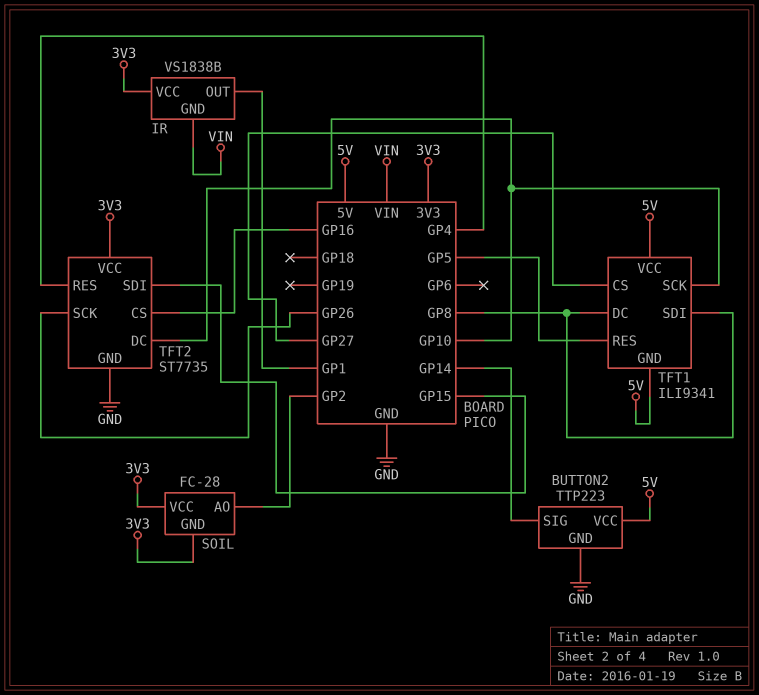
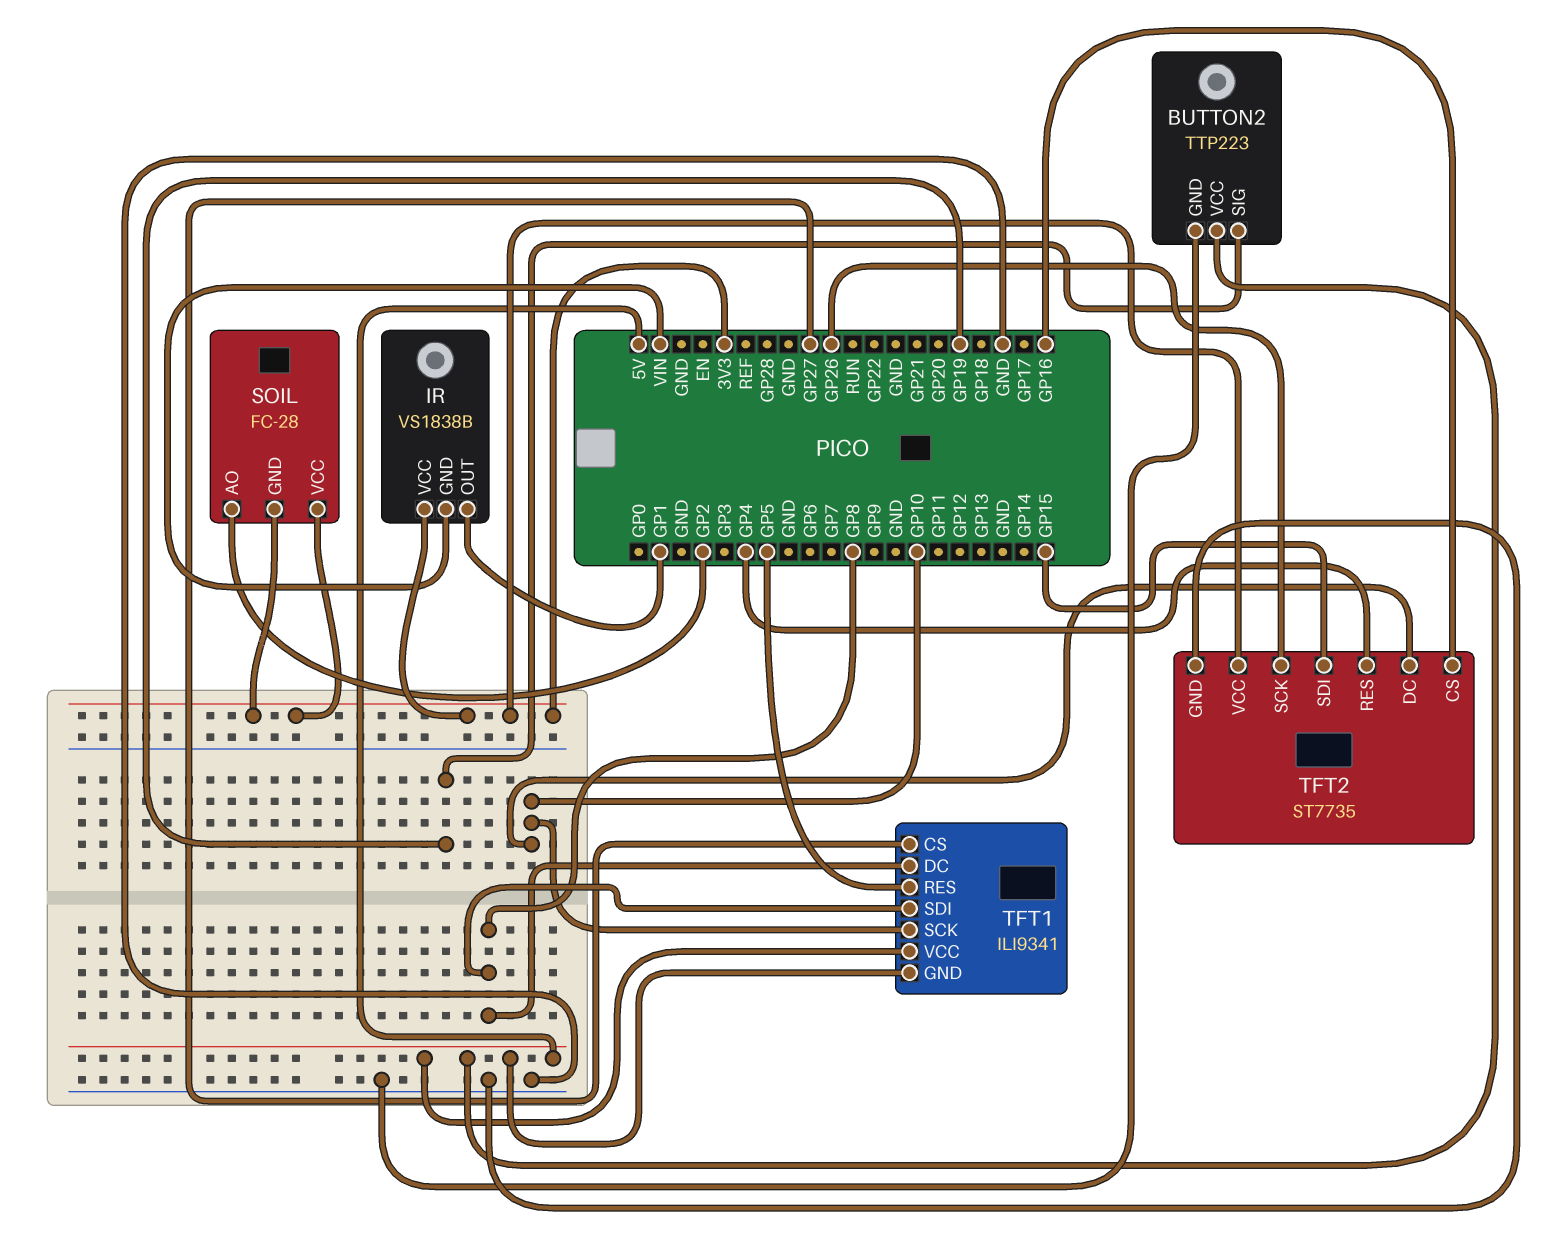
BUTTON2 pin SIG: GP14 -> GP19

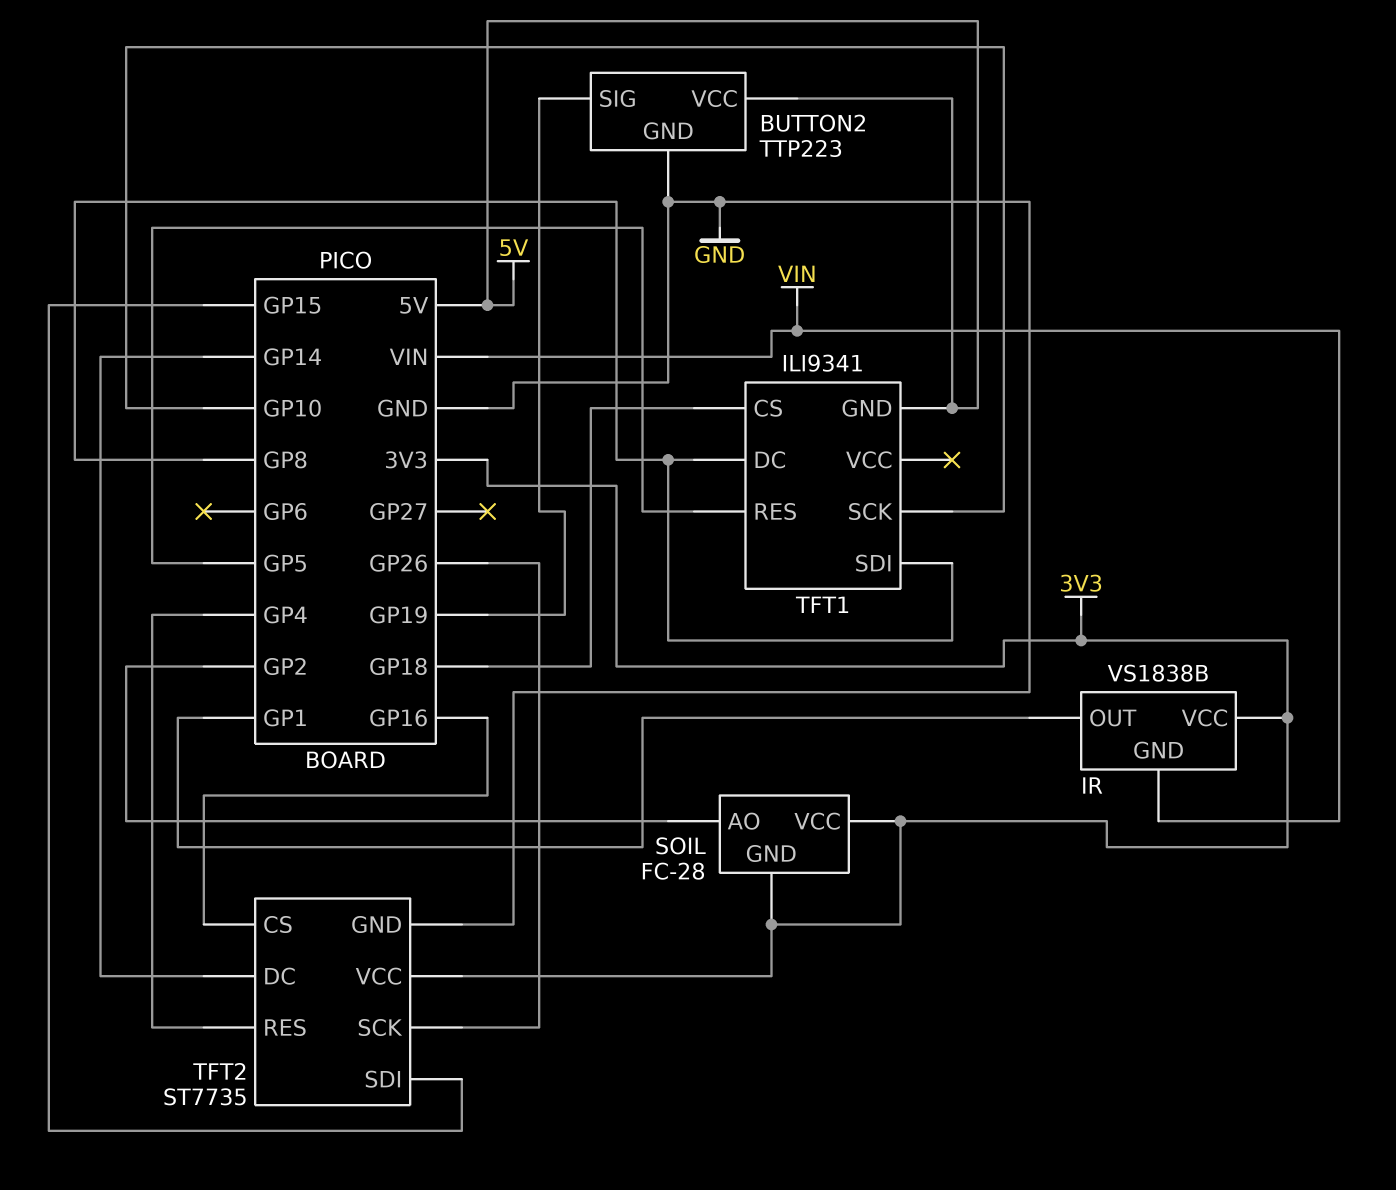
TFT1 pin CS: GP27 -> GP18
TFT1 pin VCC: 5V -> none
TFT2 pin DC: GP10 -> GP14

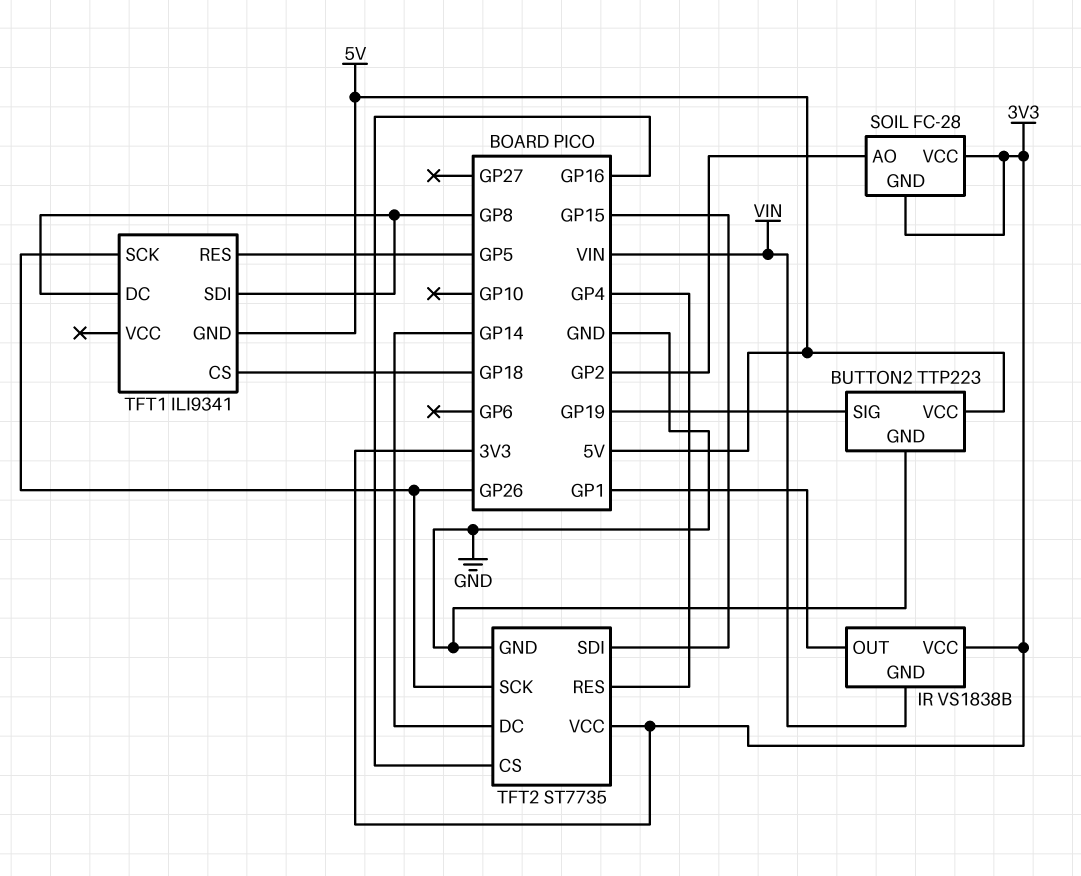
TFT1 pin SCK: GP10 -> GP26

